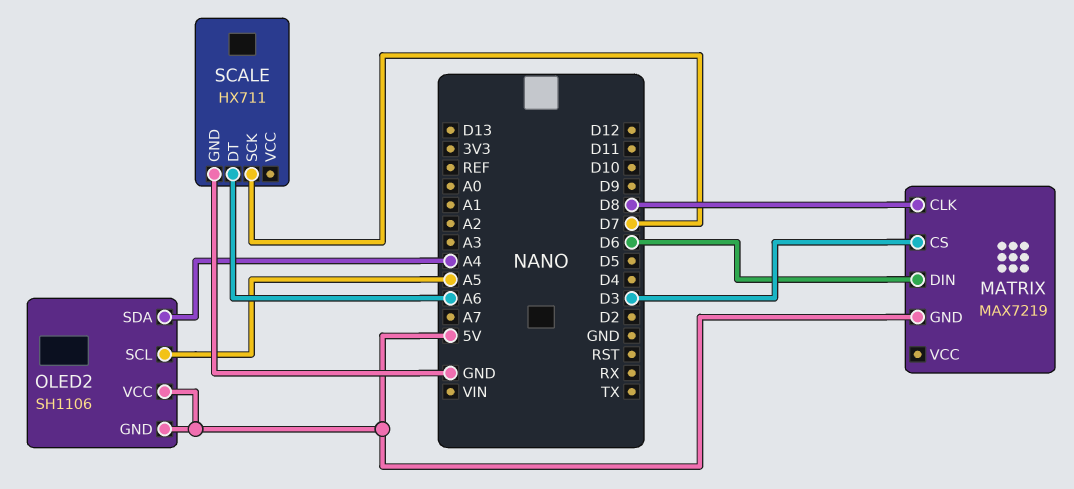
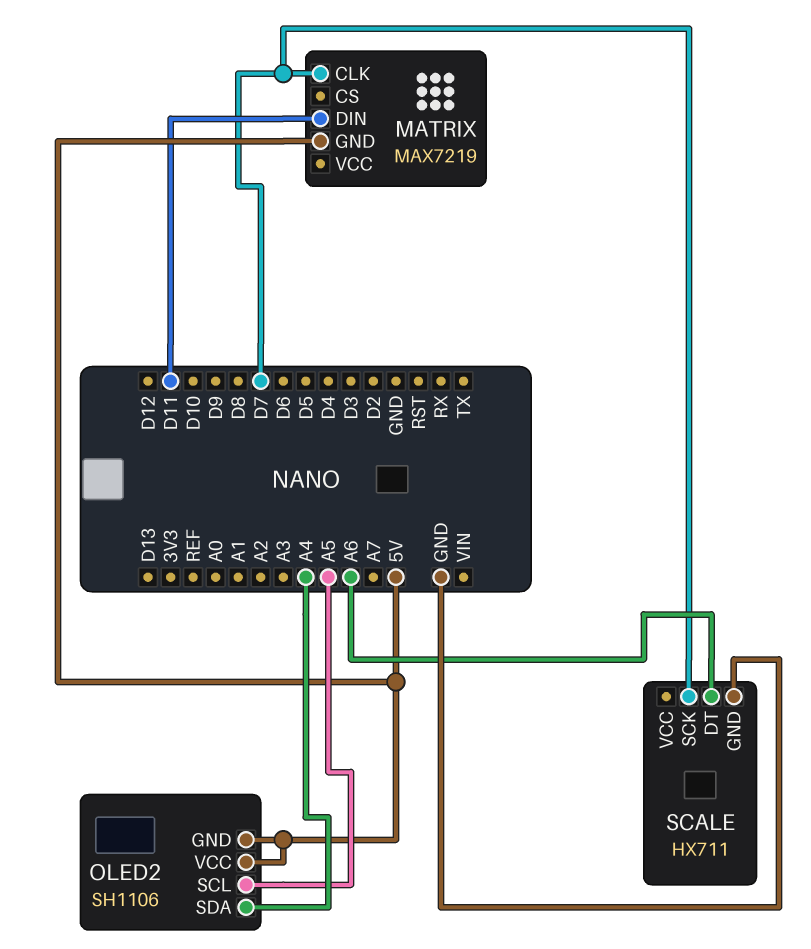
MATRIX pin CLK: D8 -> D7
MATRIX pin CS: D3 -> none
MATRIX pin DIN: D6 -> D11

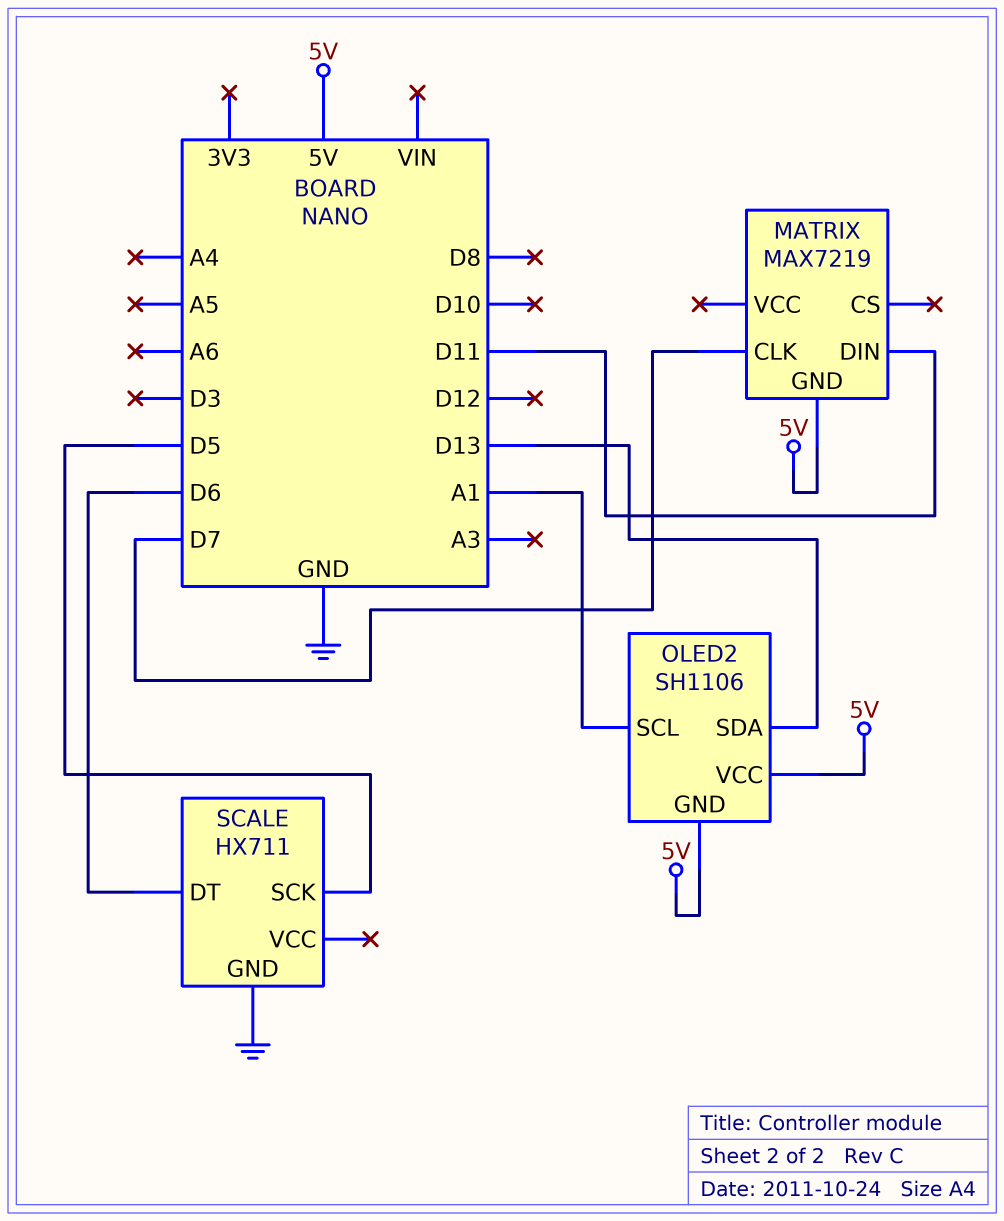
OLED2 pin SCL: A5 -> A1
OLED2 pin SDA: A4 -> D13
SCALE pin DT: A6 -> D6
SCALE pin SCK: D7 -> D5

